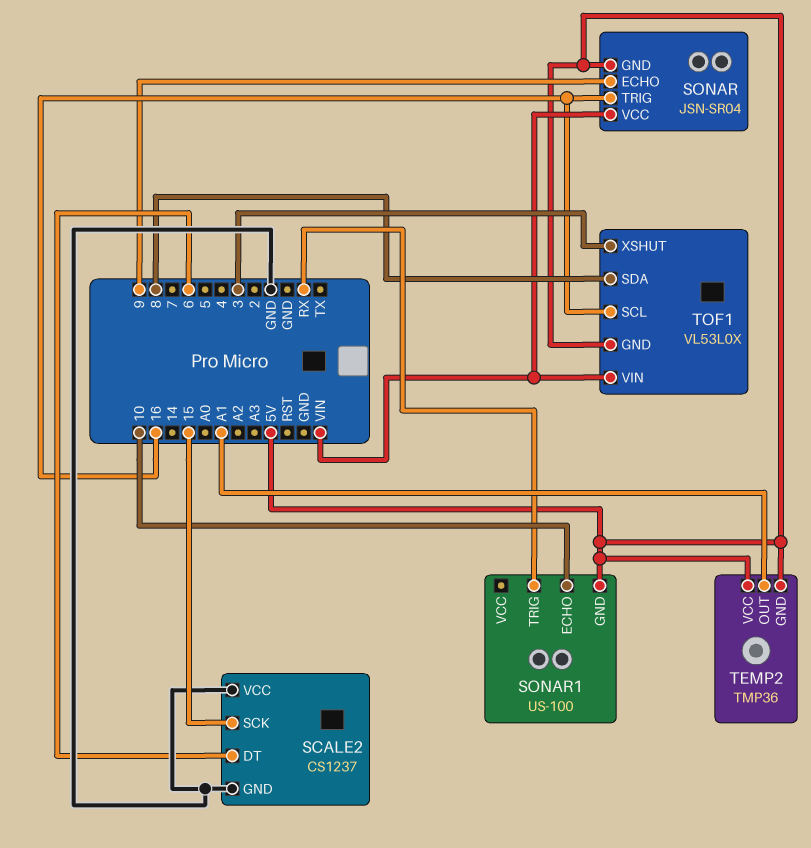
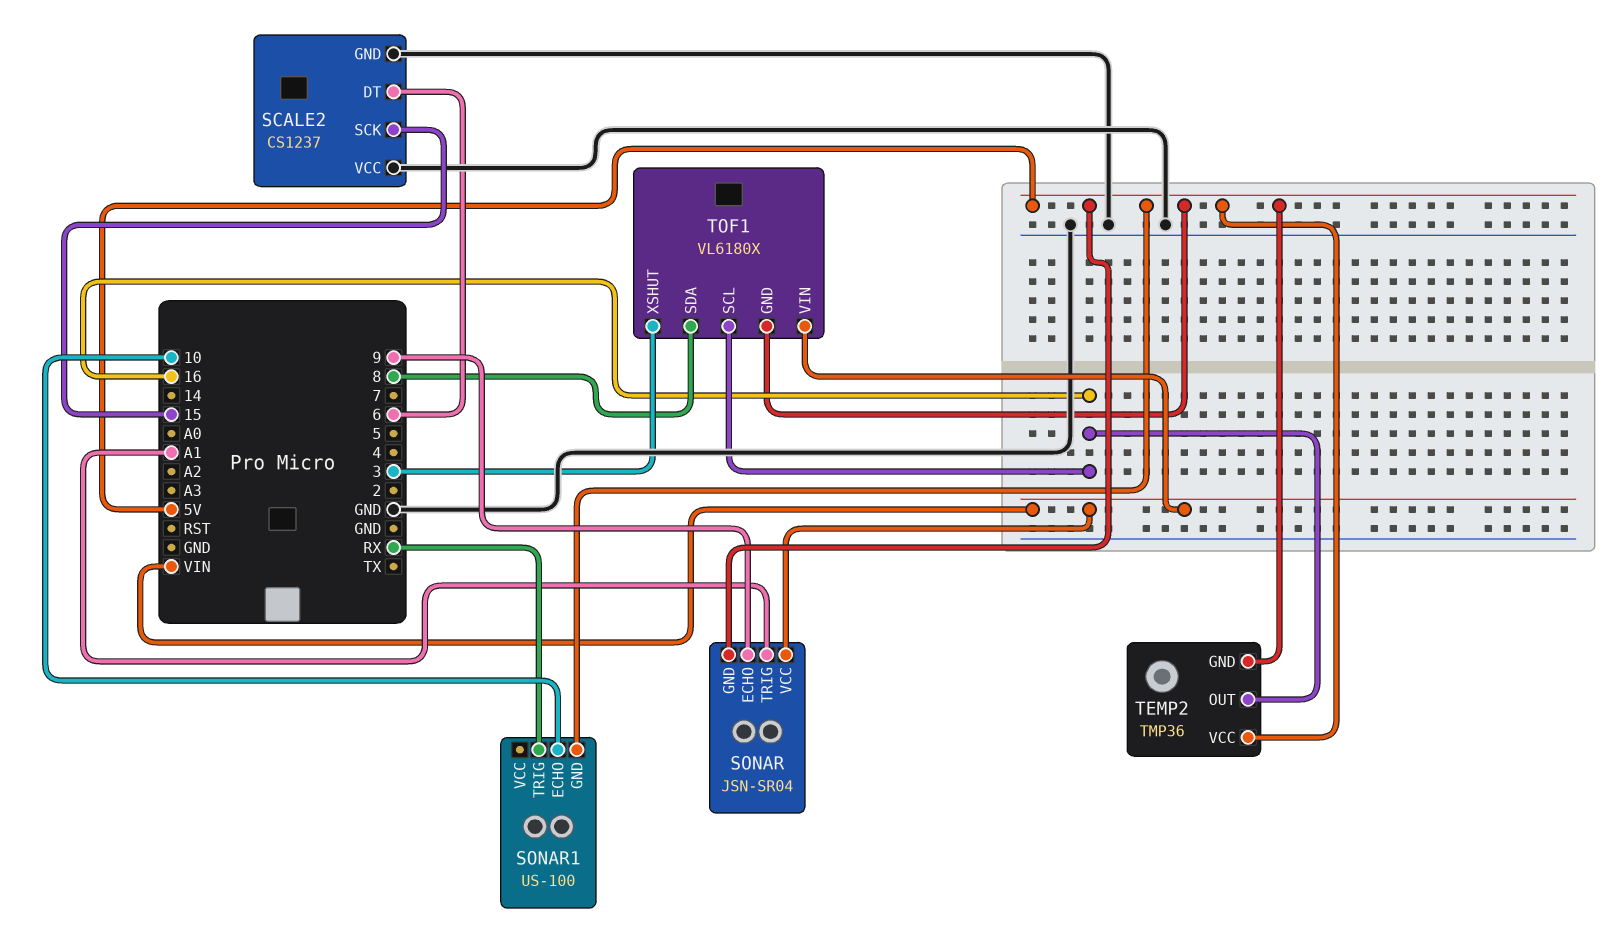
SONAR pin TRIG: 16 -> A1
TEMP2 pin OUT: A1 -> 16
TOF1: VL53L0X -> VL6180X

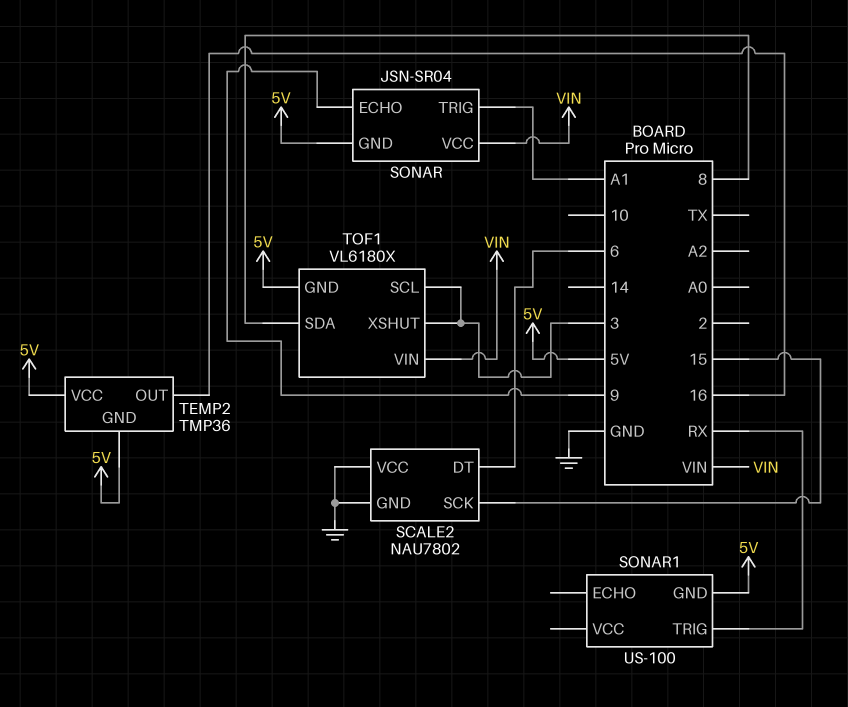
SCALE2: CS1237 -> NAU7802
SONAR1 pin ECHO: 10 -> none
TOF1 pin SCL: 16 -> 3

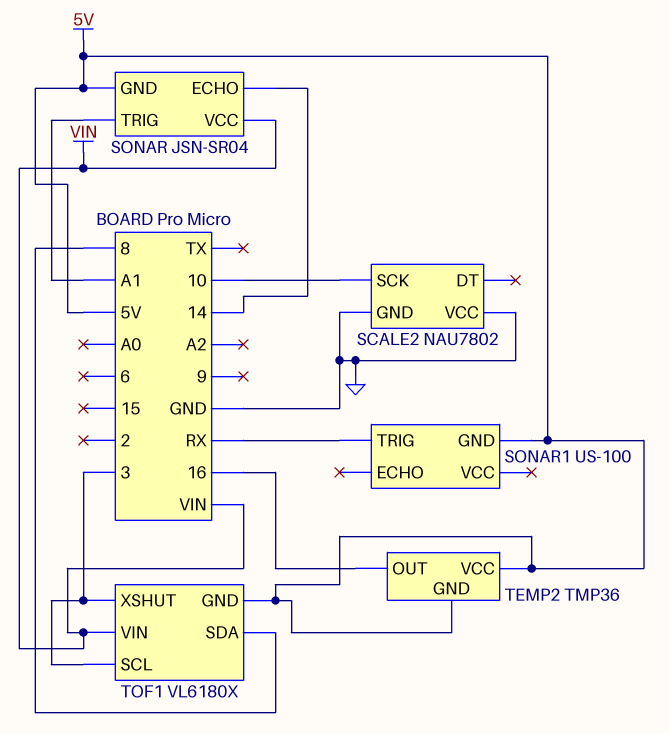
SCALE2 pin DT: 6 -> none
SCALE2 pin SCK: 15 -> 10
SONAR pin ECHO: 9 -> 14

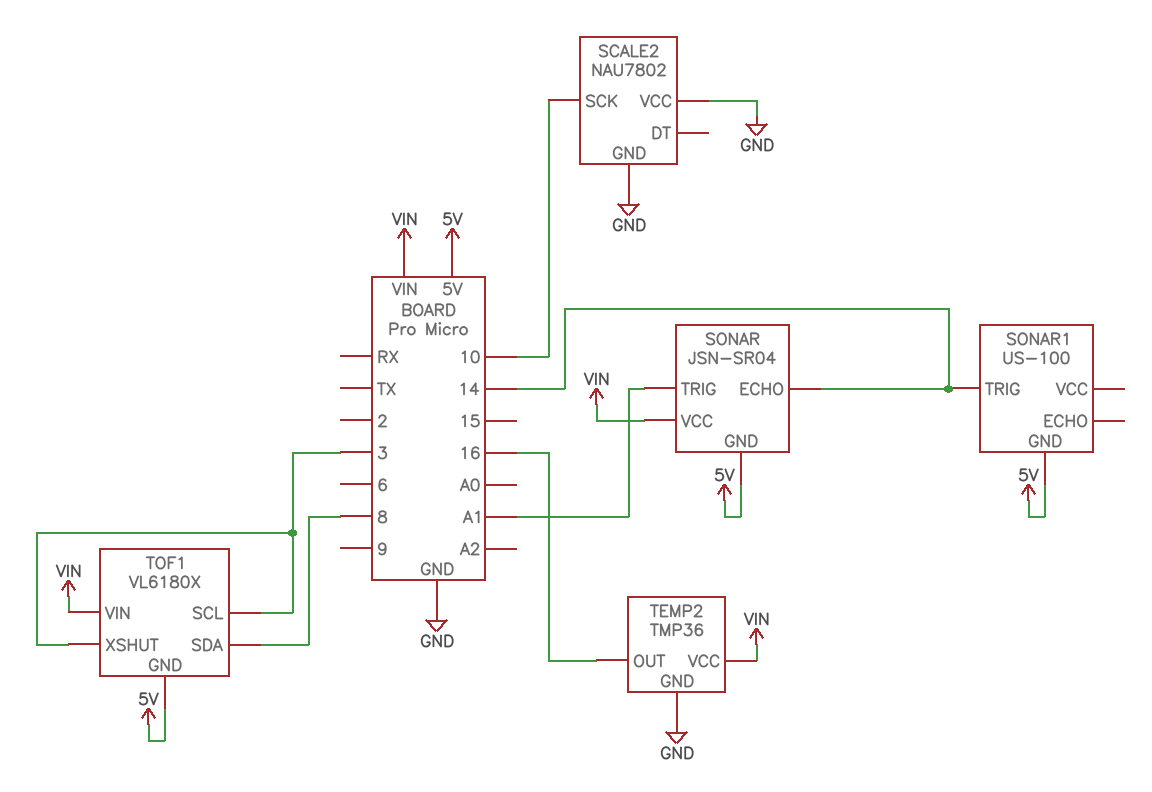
SONAR1 pin TRIG: RX -> 14
TEMP2 pin GND: 5V -> GND
TEMP2 pin VCC: 5V -> VIN

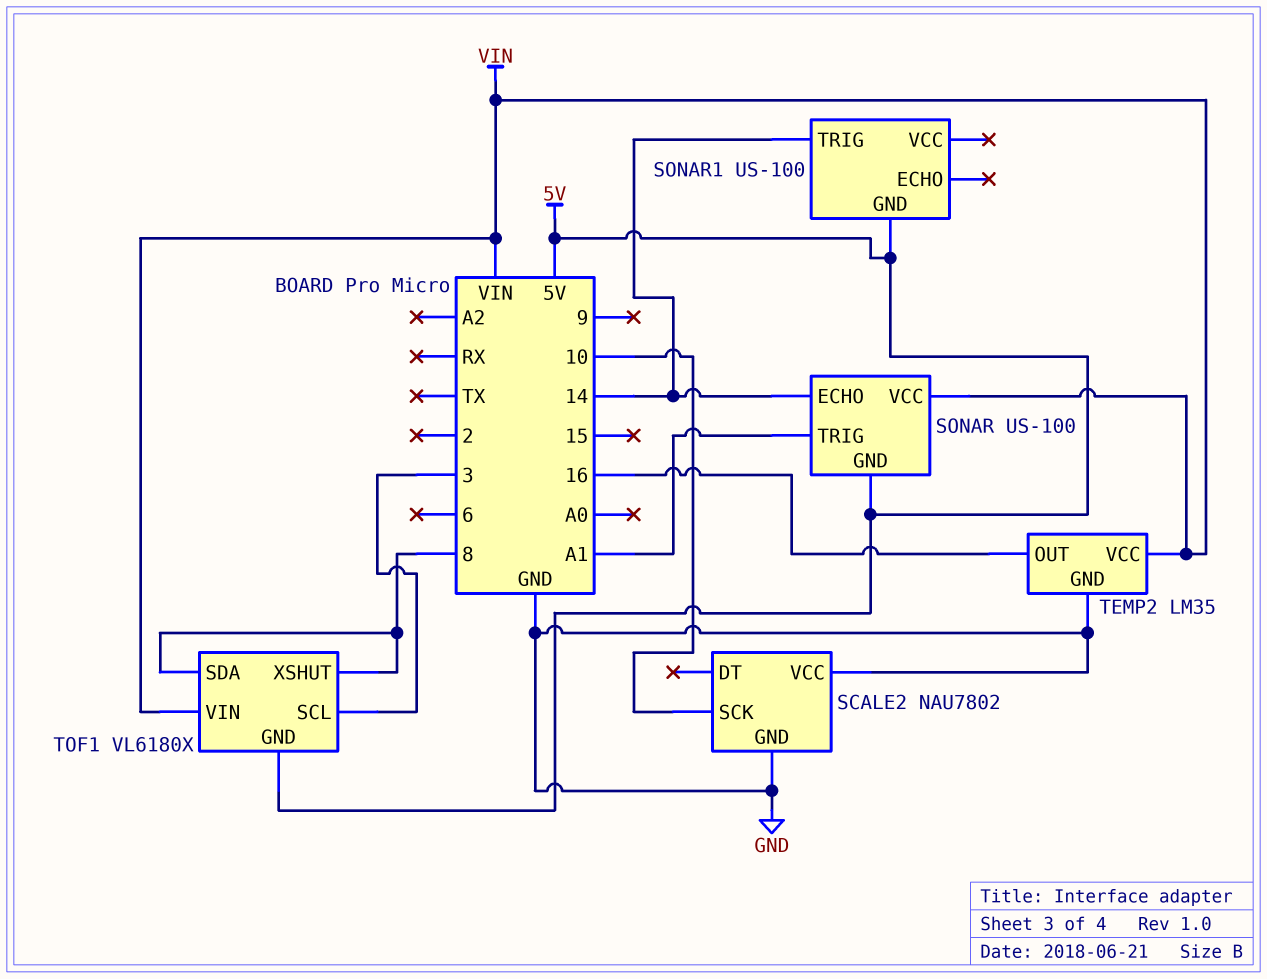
SONAR: JSN-SR04 -> US-100
TEMP2: TMP36 -> LM35
TOF1 pin XSHUT: 3 -> 8

